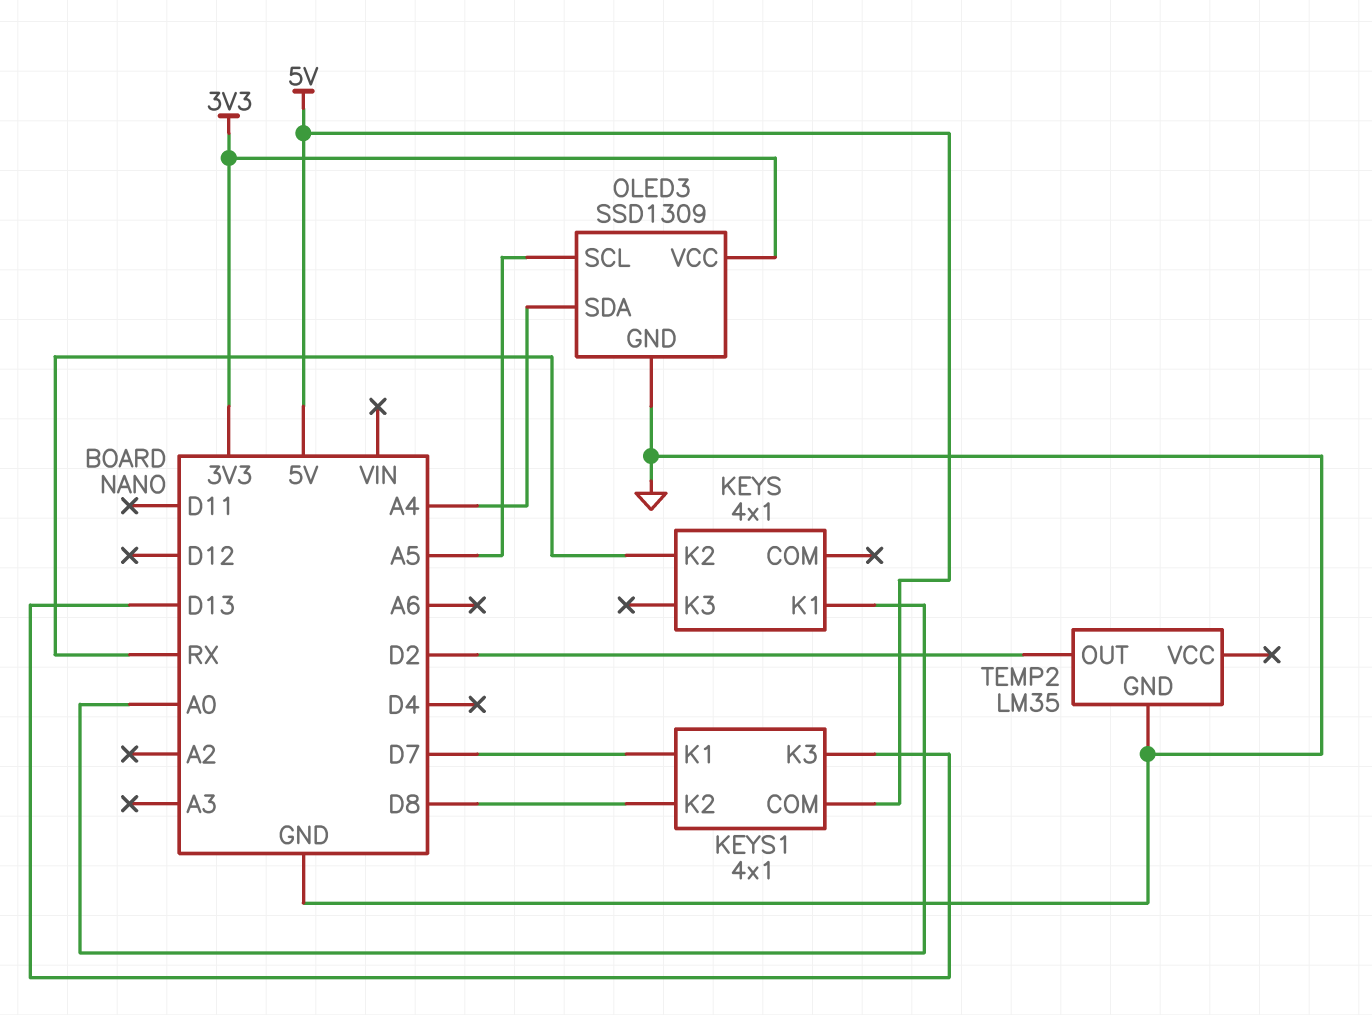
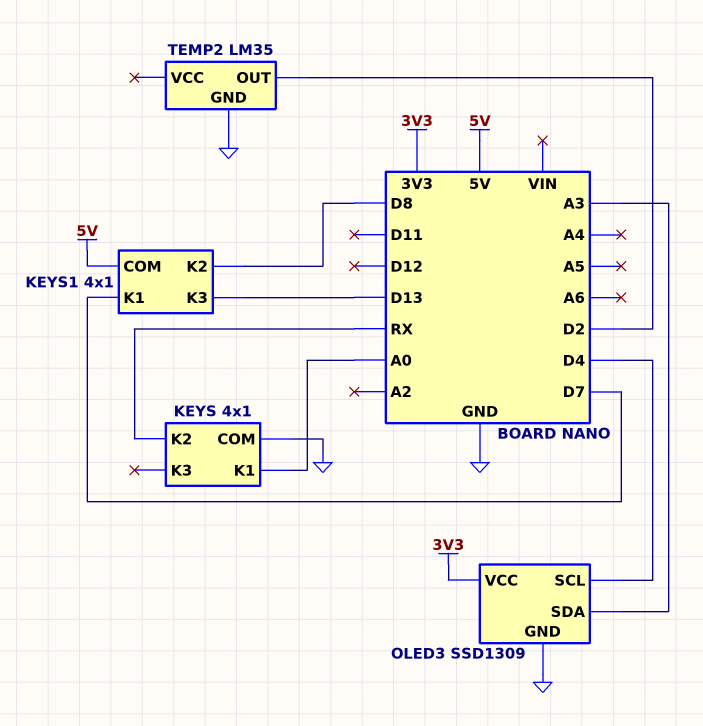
KEYS pin COM: none -> GND
OLED3 pin SCL: A5 -> D4
OLED3 pin SDA: A4 -> A3

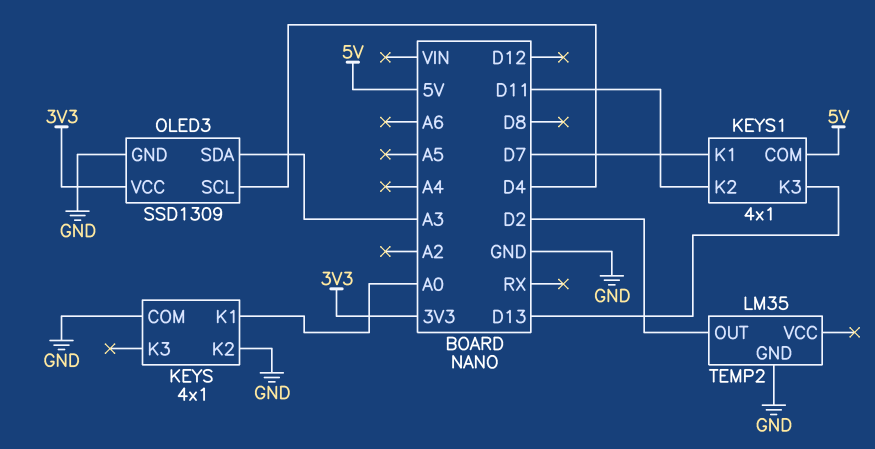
KEYS pin K2: RX -> GND
KEYS1 pin K2: D8 -> D11

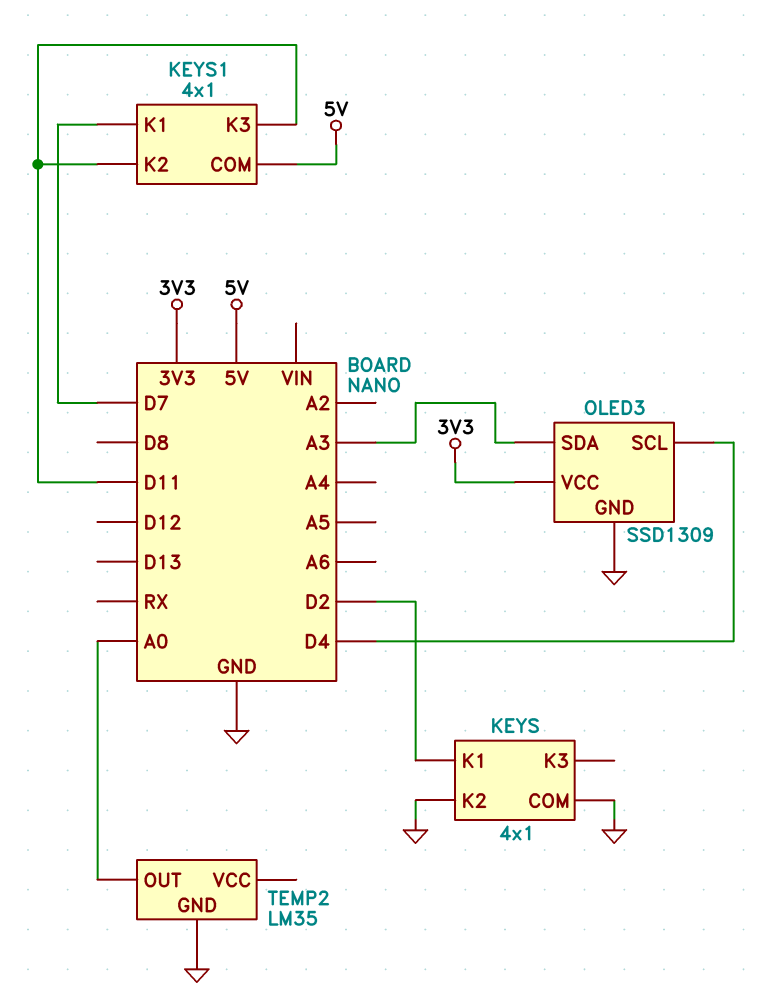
KEYS pin K1: A0 -> D2
KEYS1 pin K3: D13 -> D11
TEMP2 pin OUT: D2 -> A0

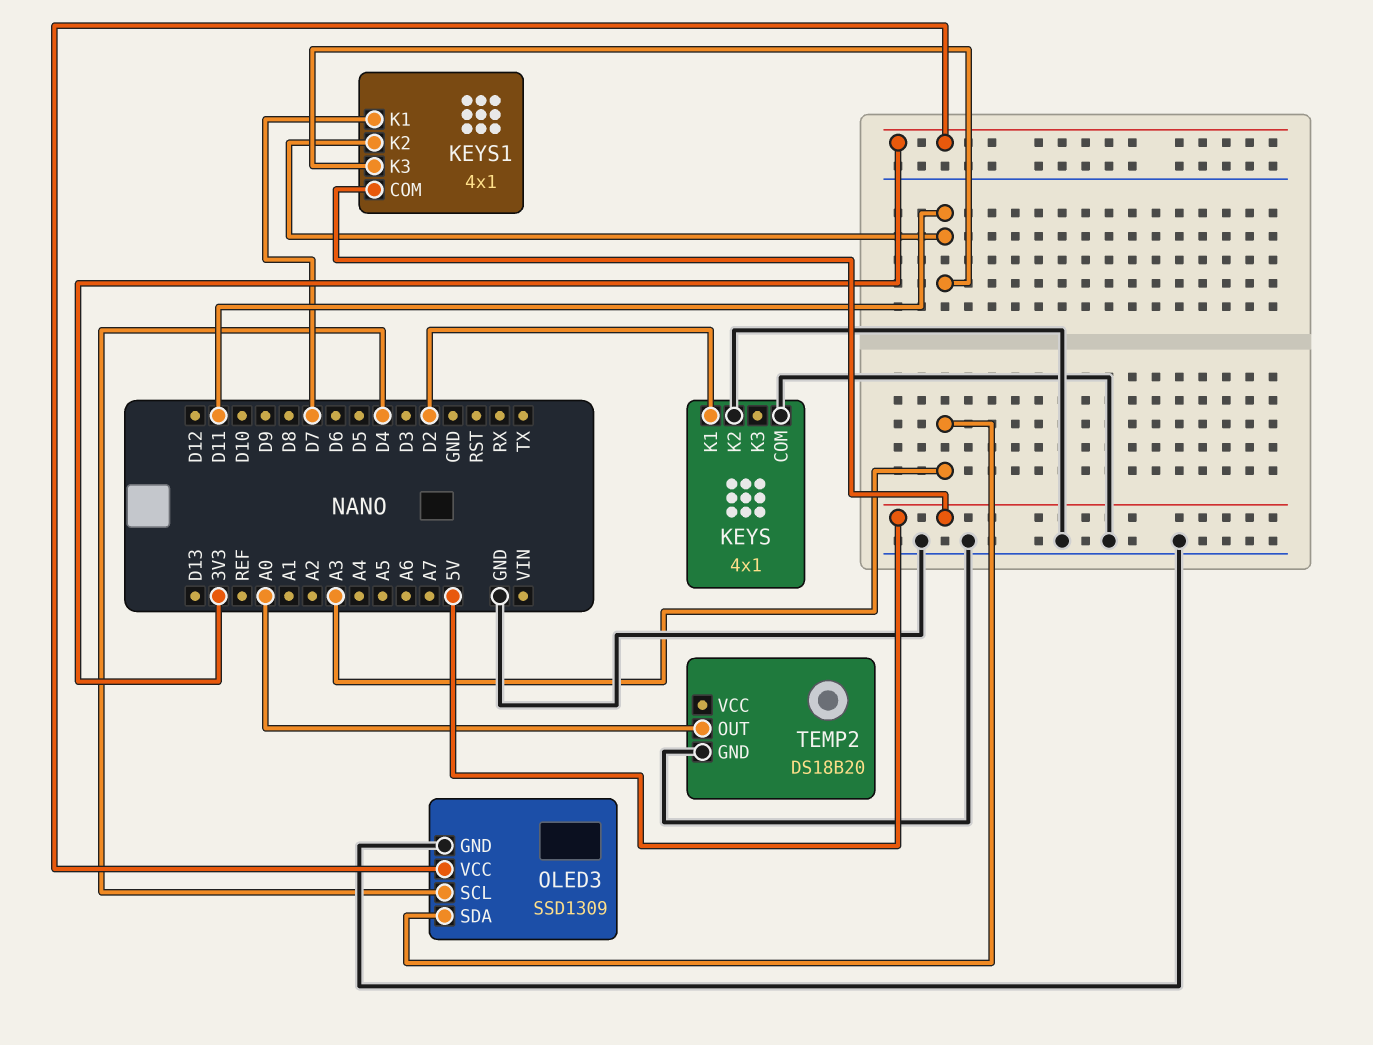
TEMP2: LM35 -> DS18B20

